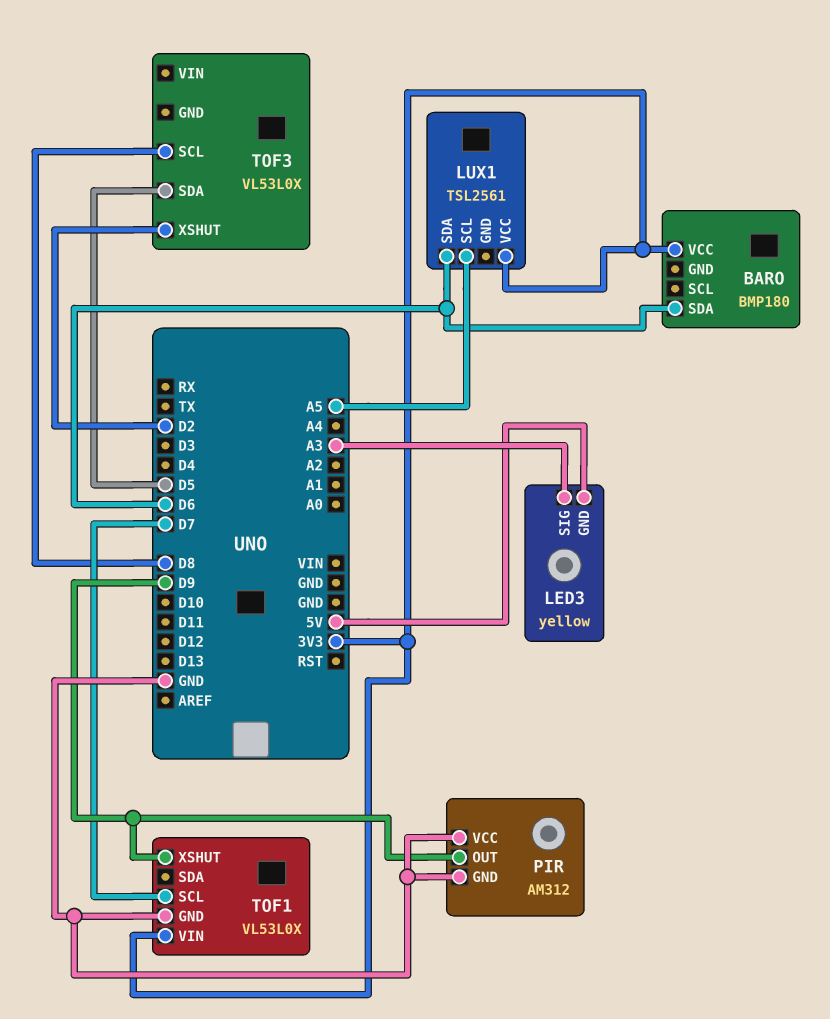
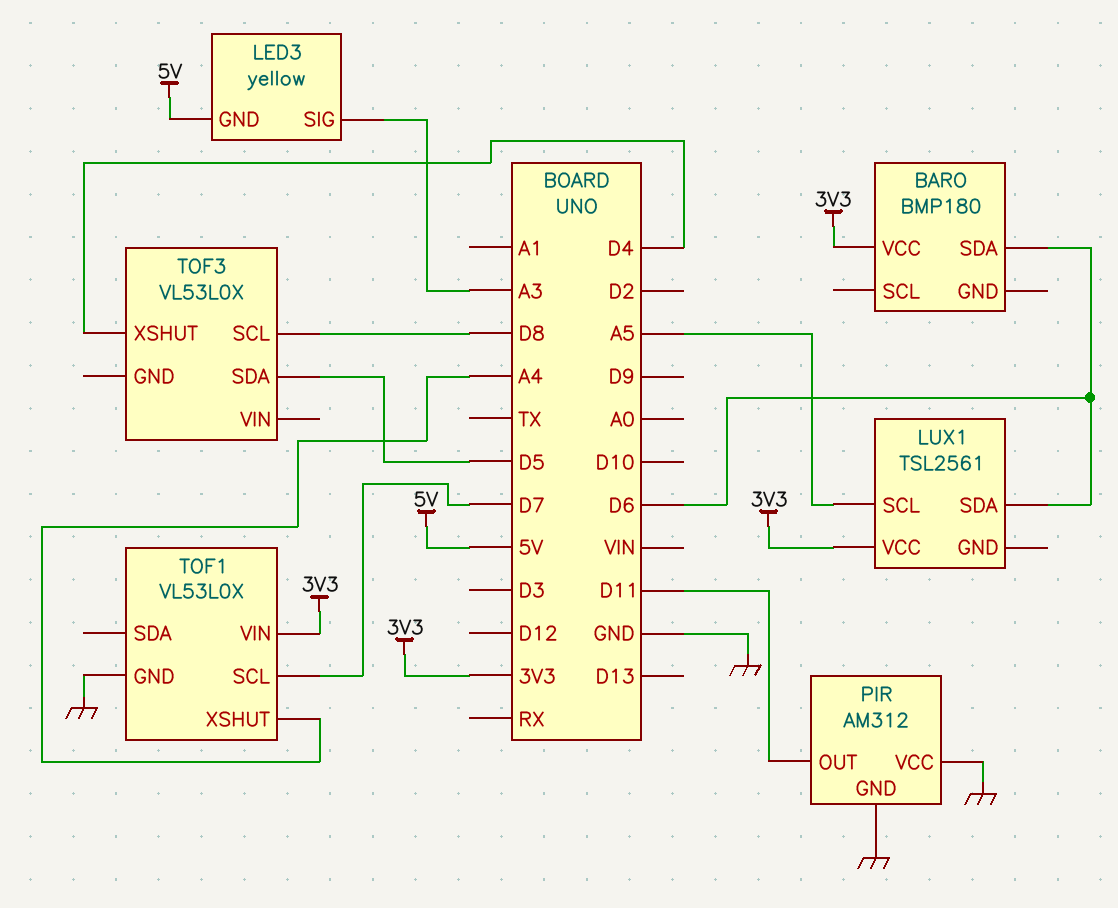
PIR pin OUT: D9 -> D11
TOF1 pin XSHUT: D9 -> A4
TOF3 pin XSHUT: D2 -> D4

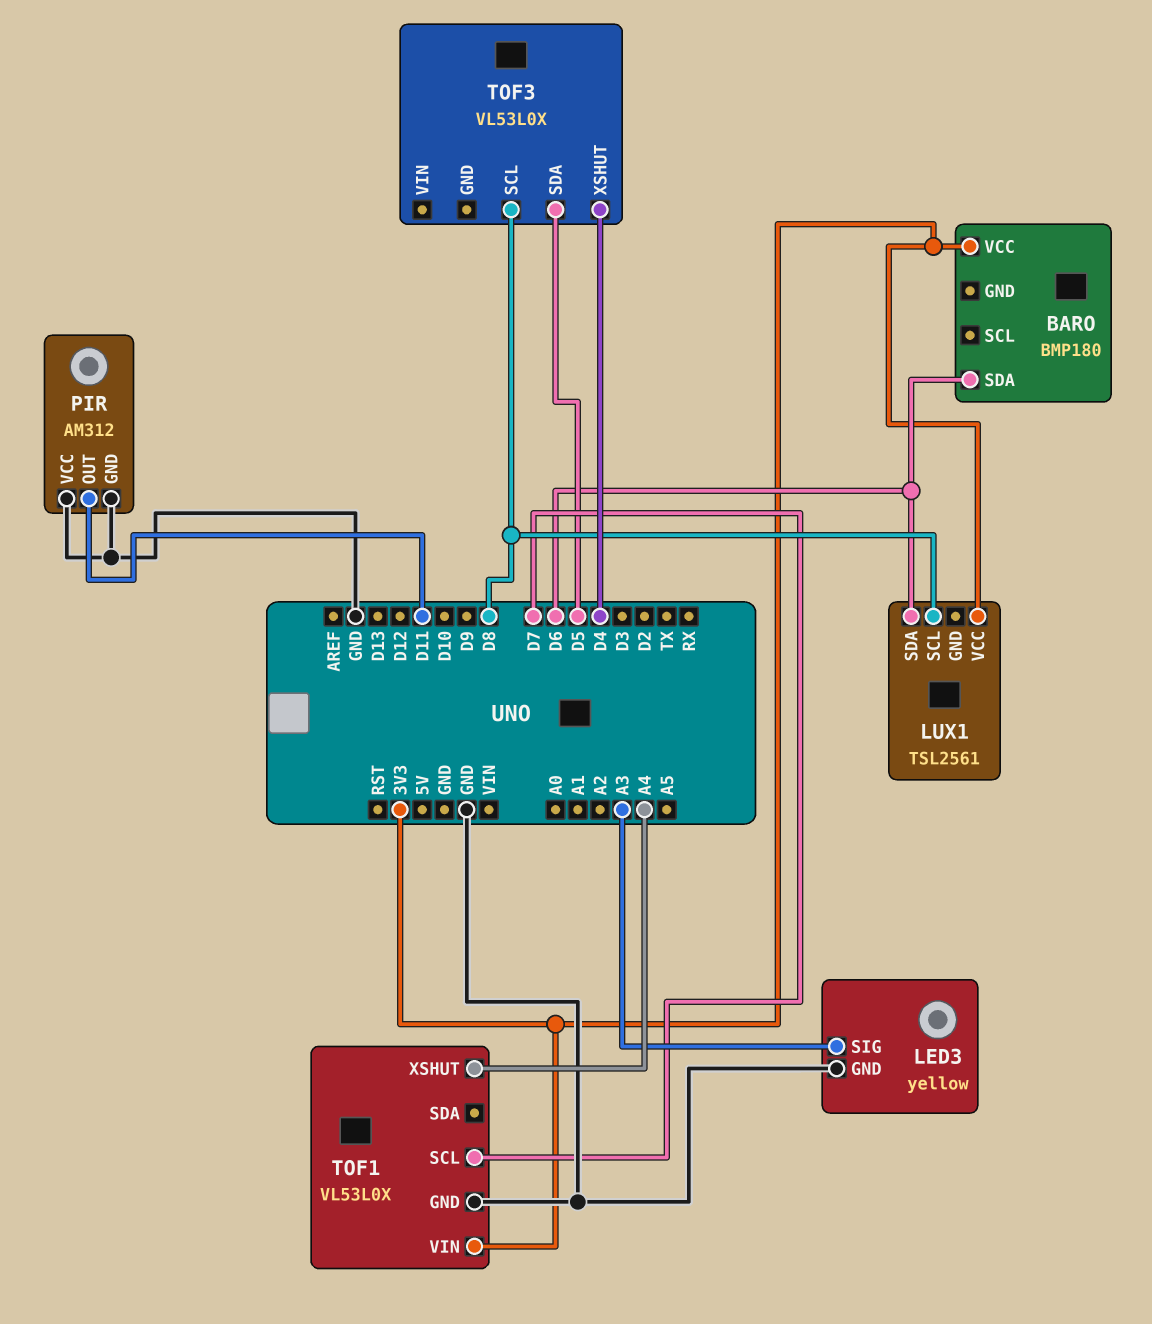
LED3 pin GND: 5V -> GND
LUX1 pin SCL: A5 -> D8

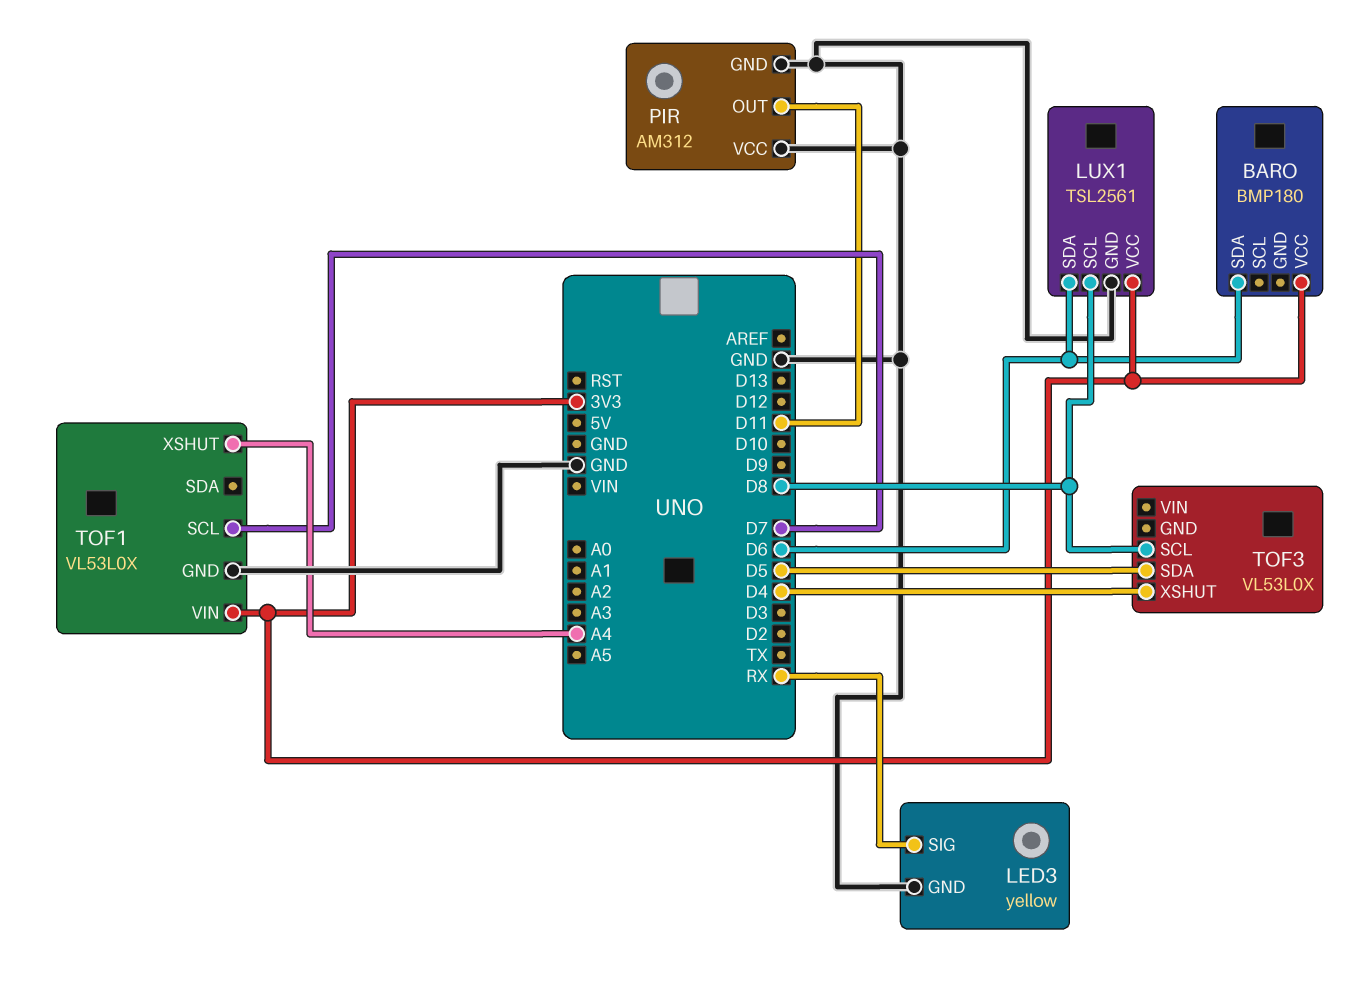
LED3 pin SIG: A3 -> RX
LUX1 pin GND: none -> GND

